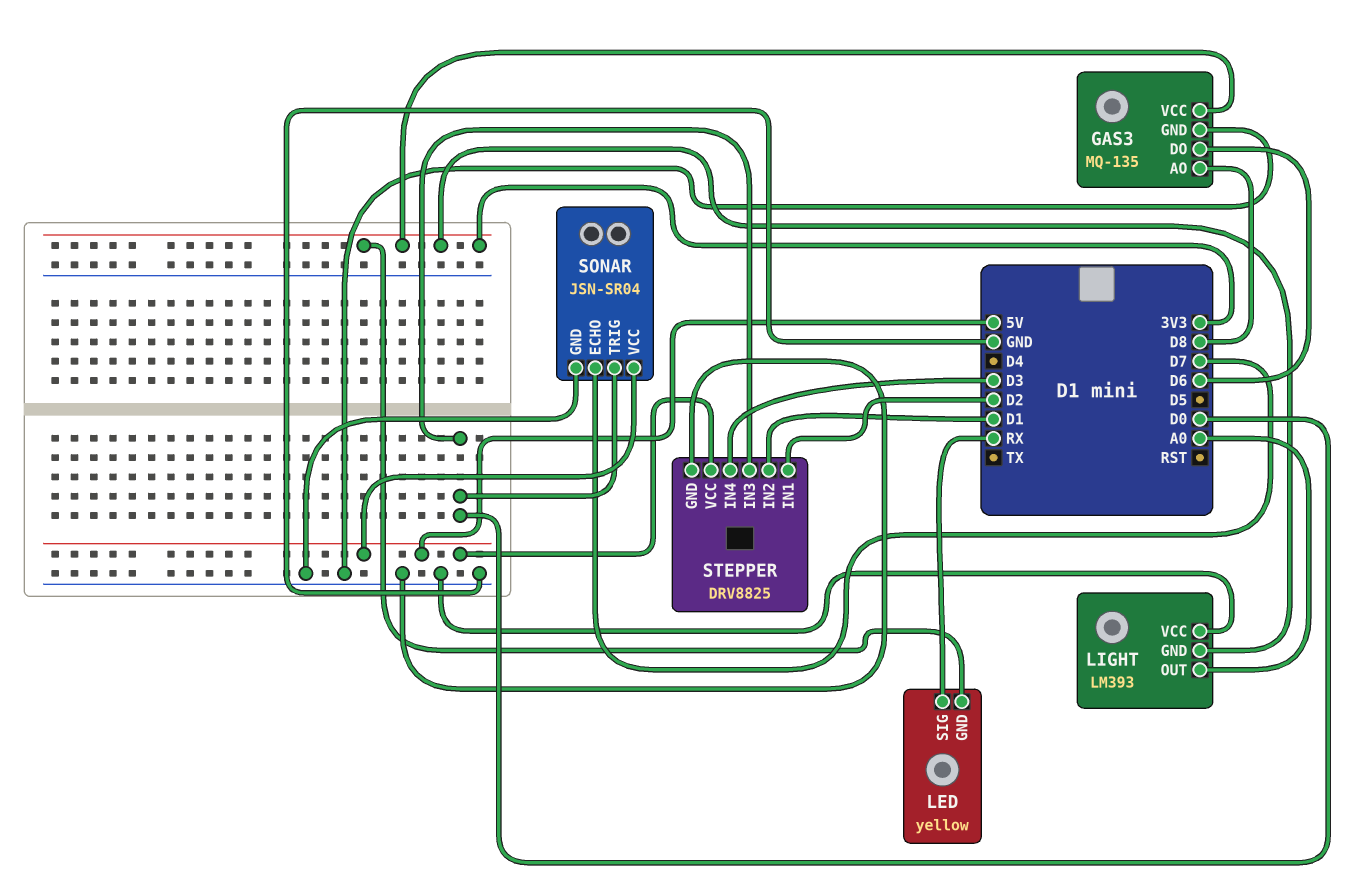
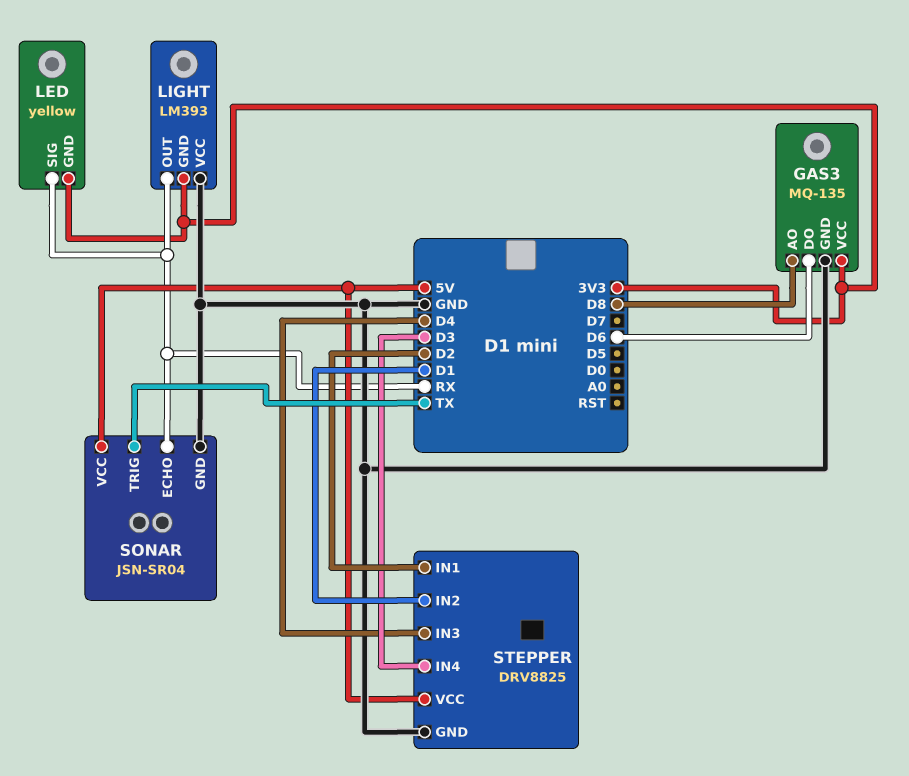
LIGHT pin OUT: A0 -> RX
SONAR pin ECHO: D7 -> RX
SONAR pin TRIG: D0 -> TX
STEPPER pin IN3: D0 -> D4

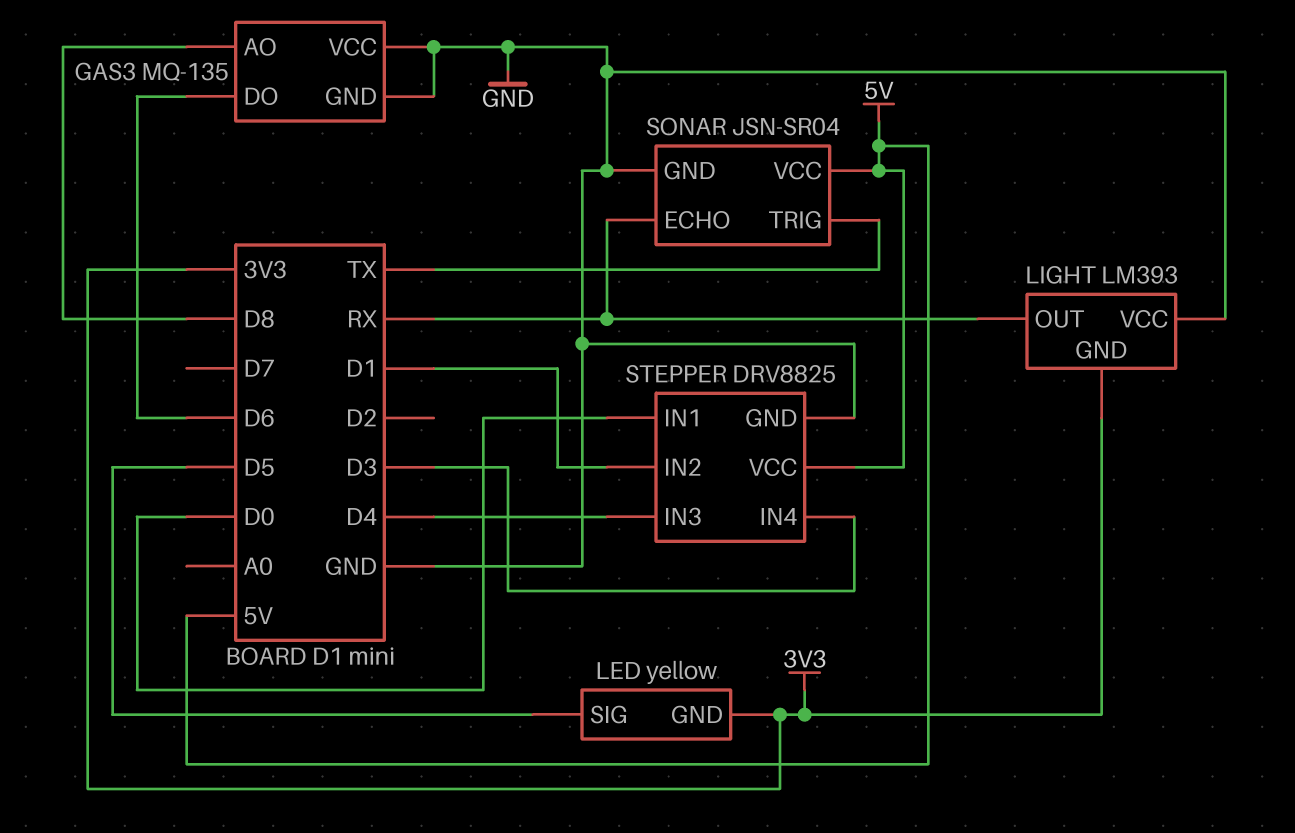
GAS3 pin VCC: 3V3 -> GND
LED pin SIG: RX -> D5
STEPPER pin IN1: D2 -> D0

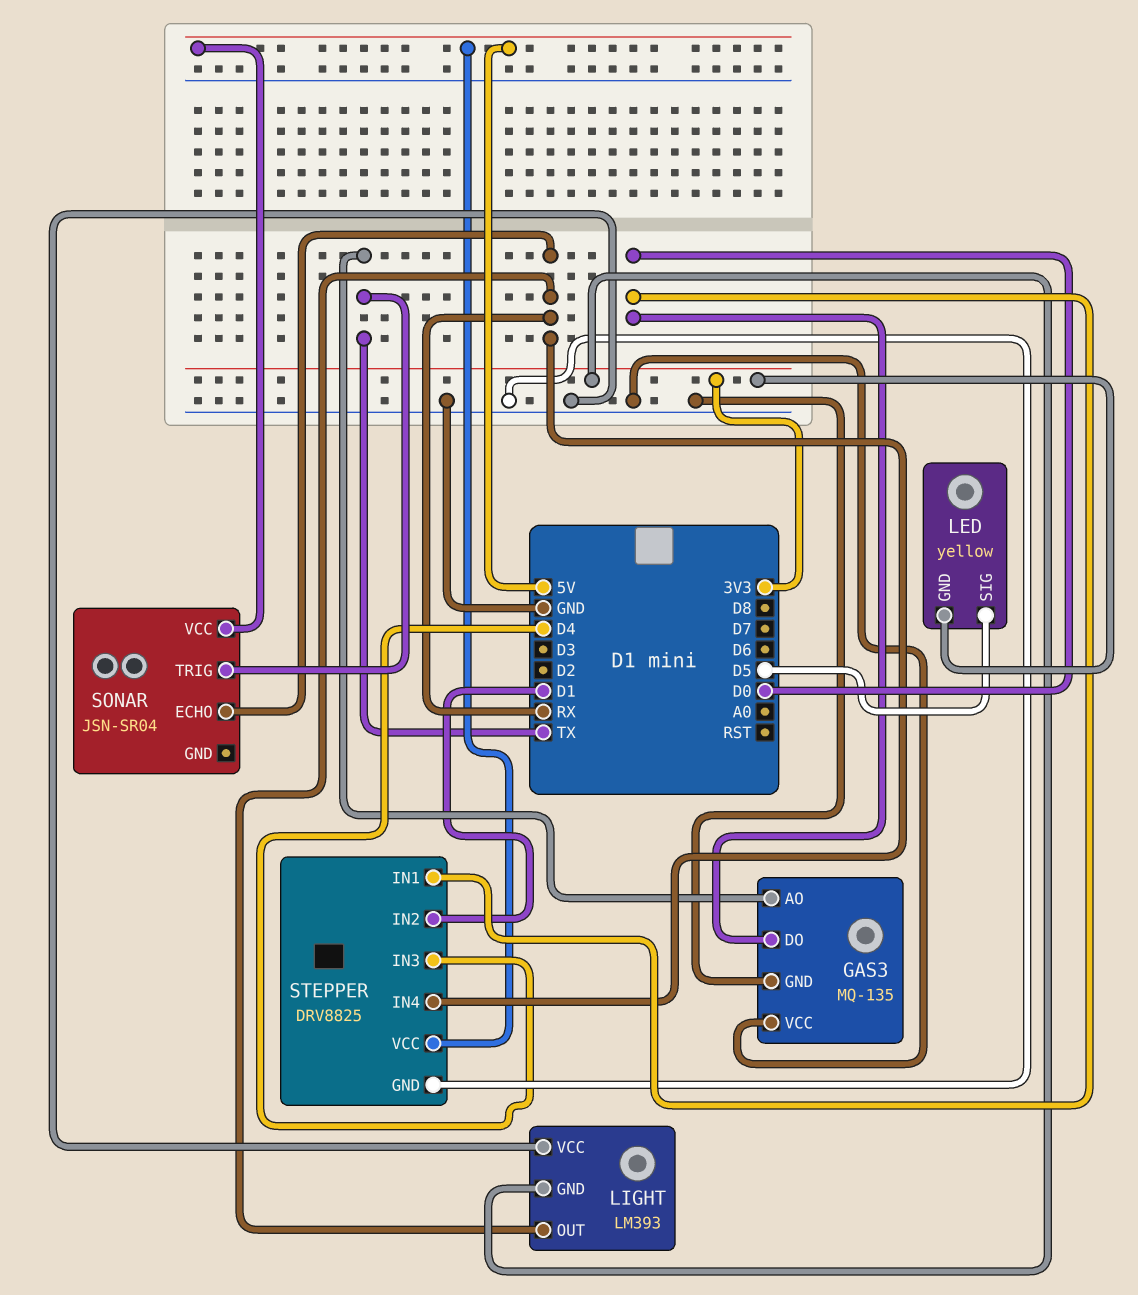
GAS3 pin AO: D8 -> TX
GAS3 pin DO: D6 -> D0
SONAR pin GND: GND -> none
STEPPER pin IN4: D3 -> RX

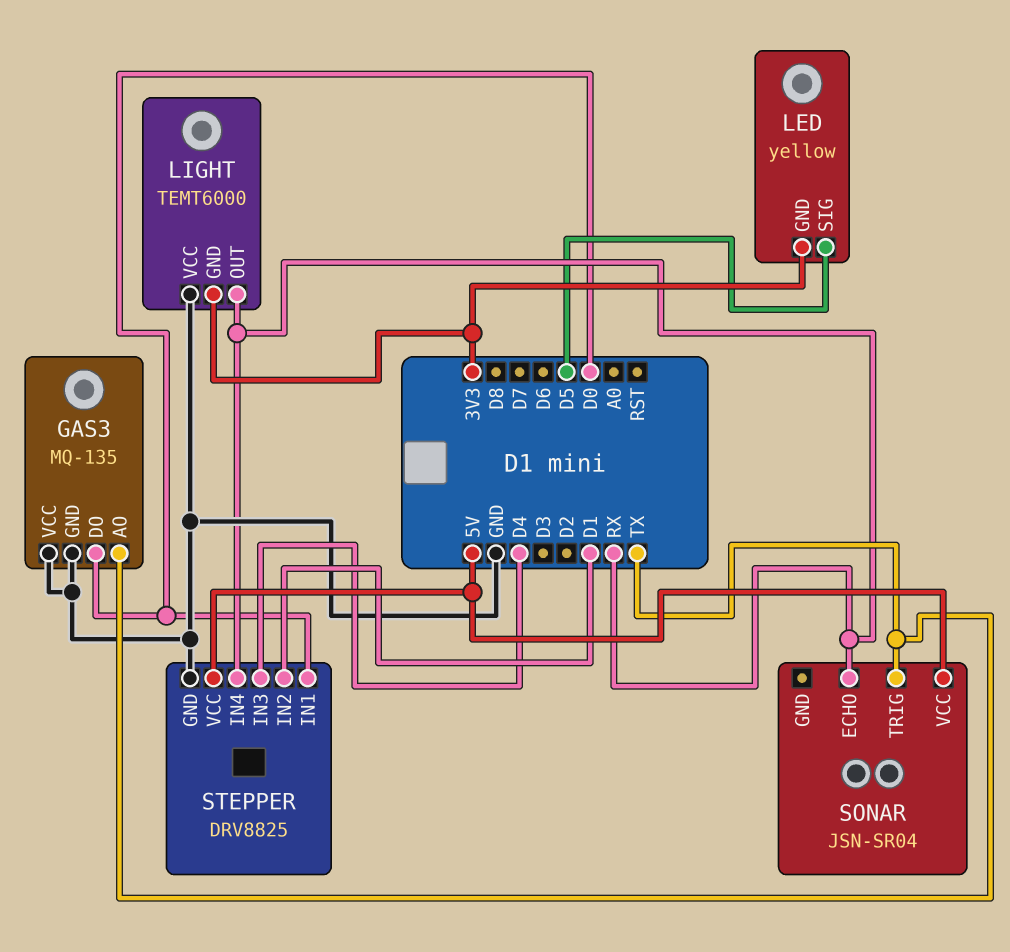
LIGHT: LM393 -> TEMT6000

